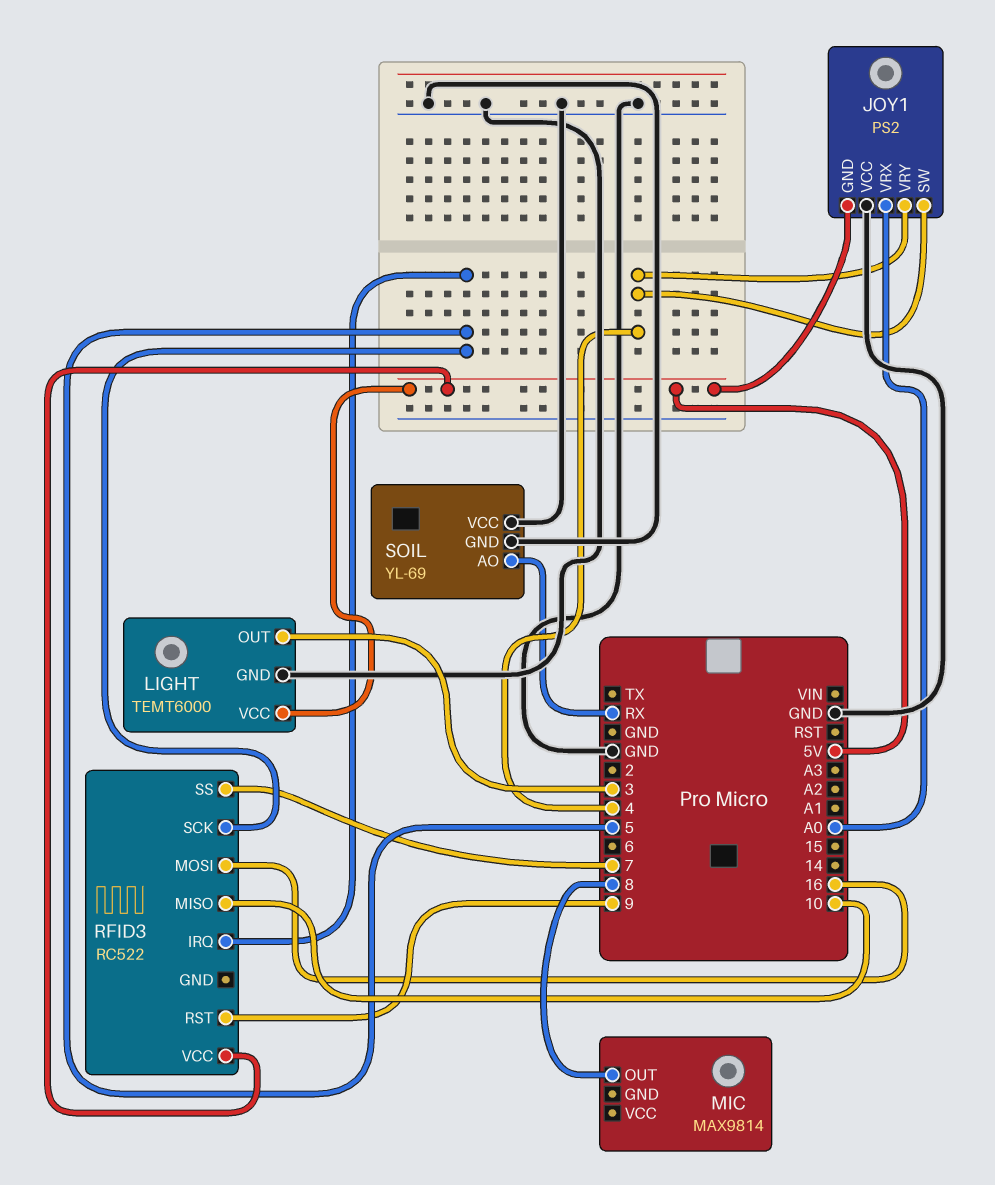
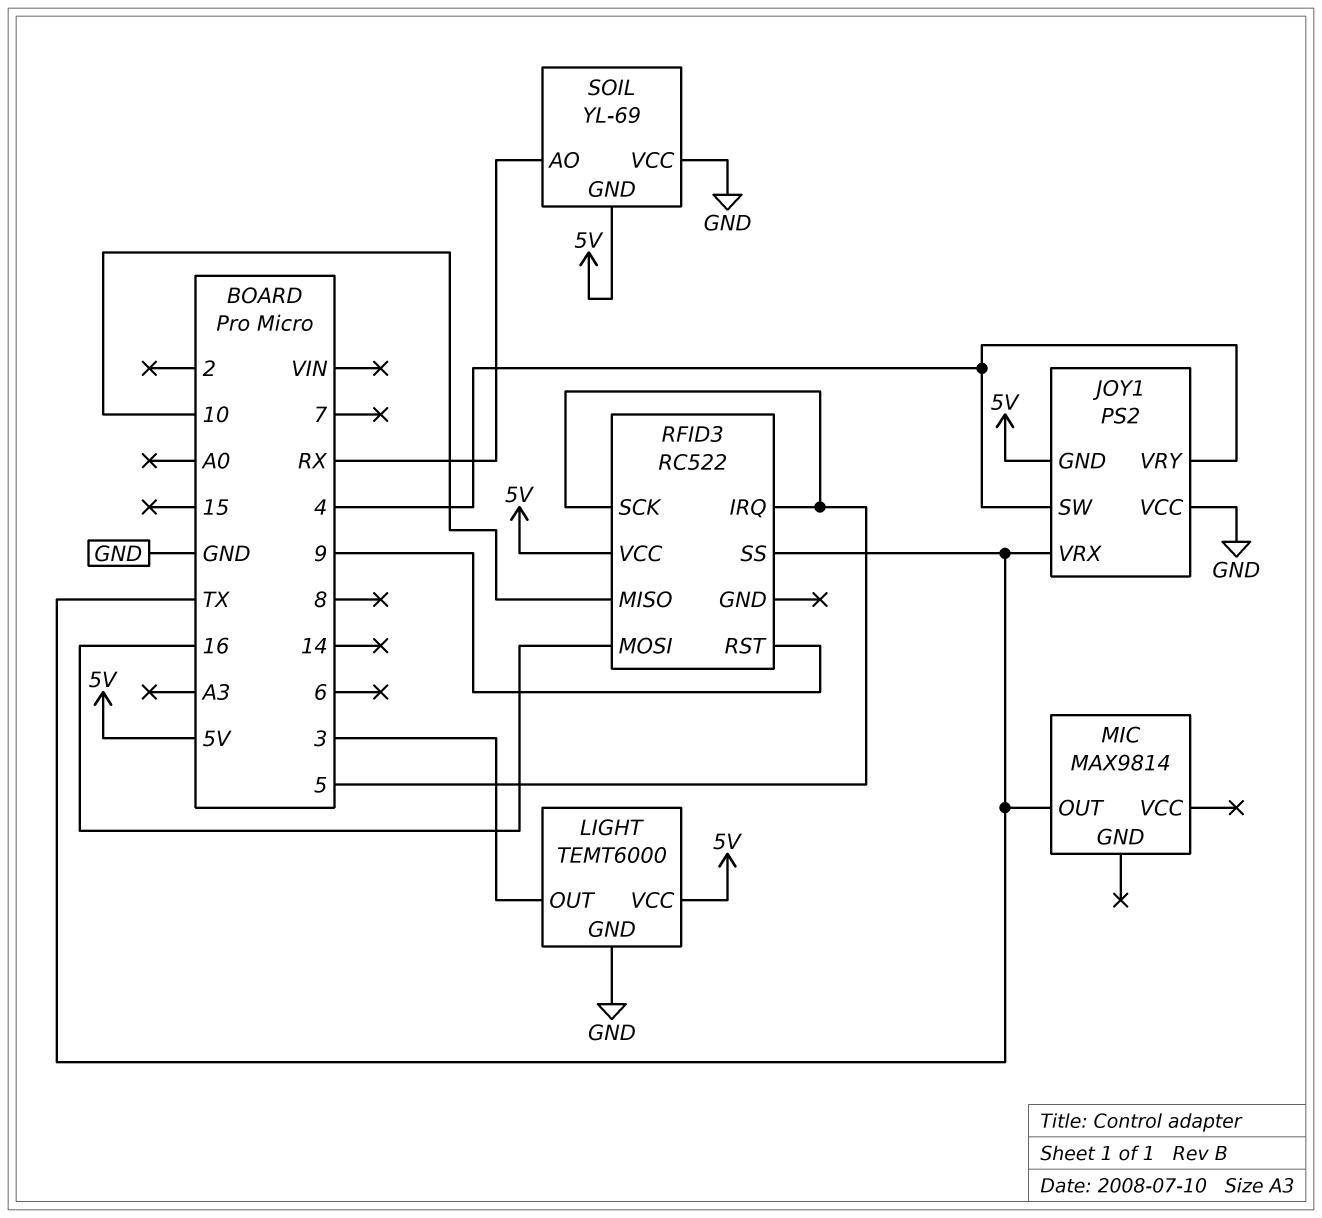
JOY1 pin VRX: A0 -> TX
MIC pin OUT: 8 -> TX
RFID3 pin SS: 7 -> TX
SOIL pin GND: GND -> 5V

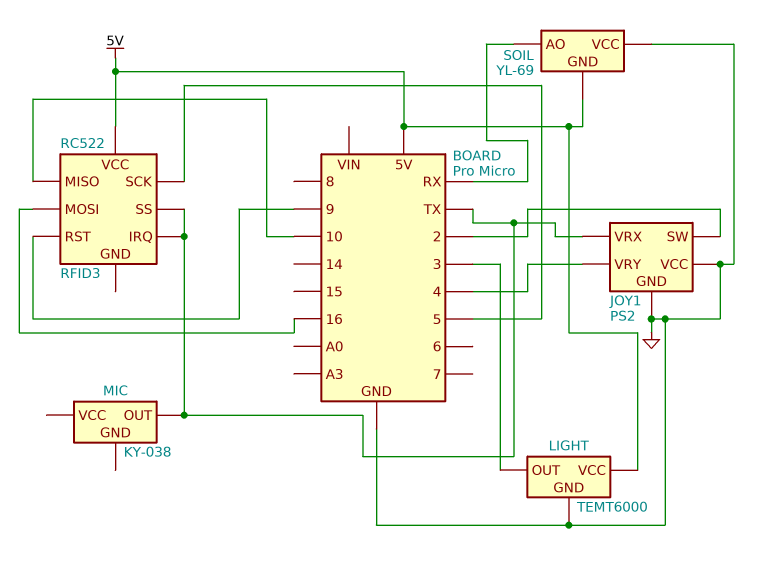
JOY1 pin GND: 5V -> GND
JOY1 pin SW: 4 -> 2
MIC: MAX9814 -> KY-038
RFID3 pin IRQ: 5 -> TX

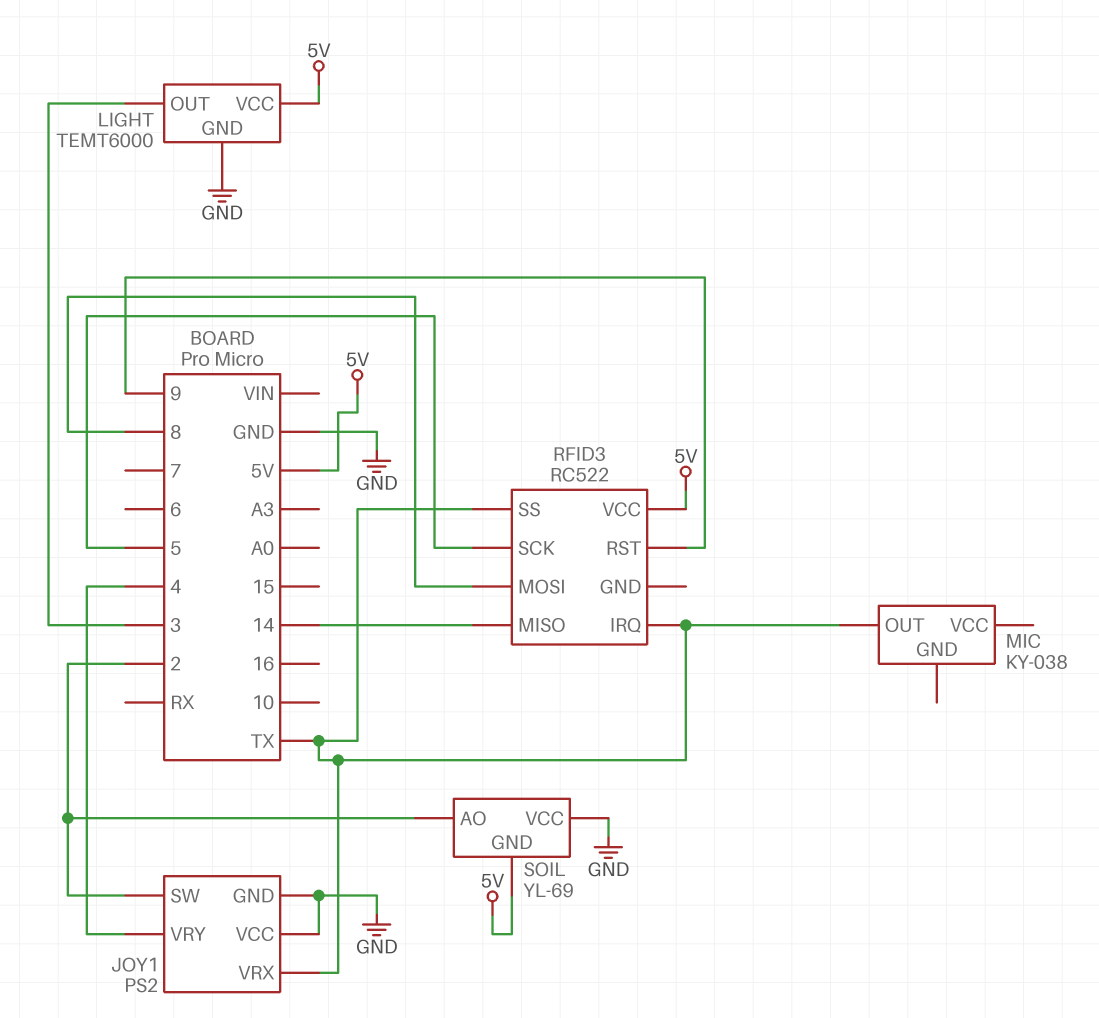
RFID3 pin MISO: 10 -> 14
RFID3 pin MOSI: 16 -> 8
SOIL pin AO: RX -> 2

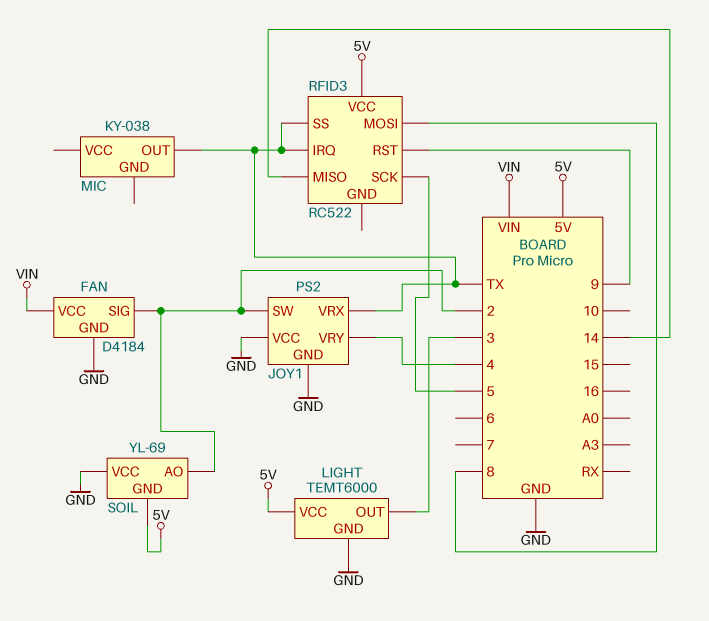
FAN: none -> D4184
FAN pin GND: none -> GND
FAN pin SIG: none -> 2
FAN pin VCC: none -> VIN

